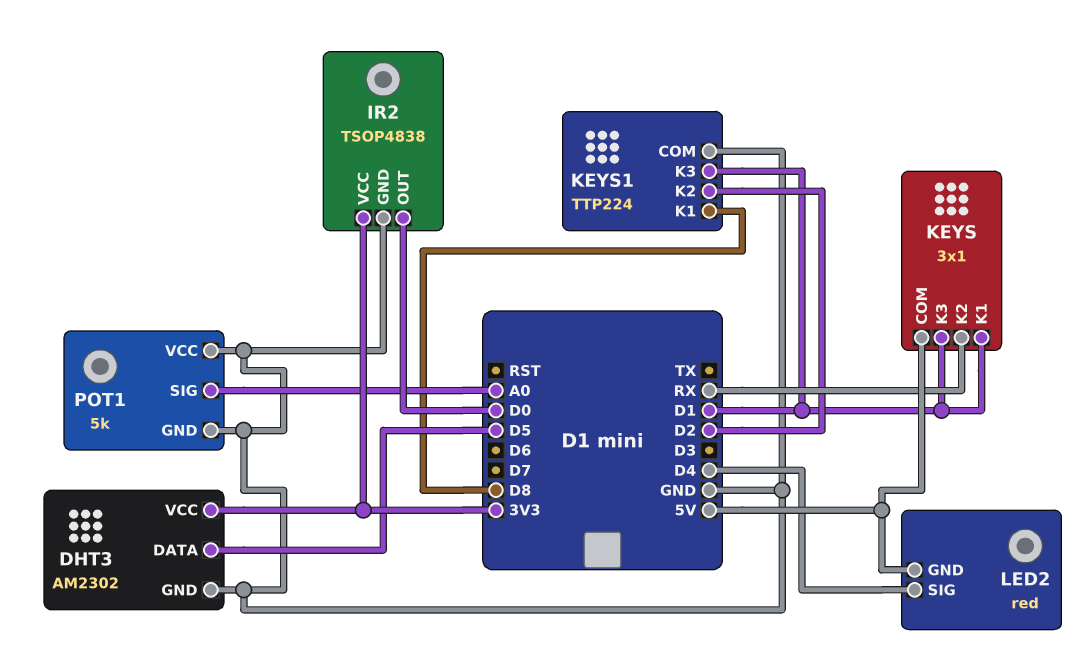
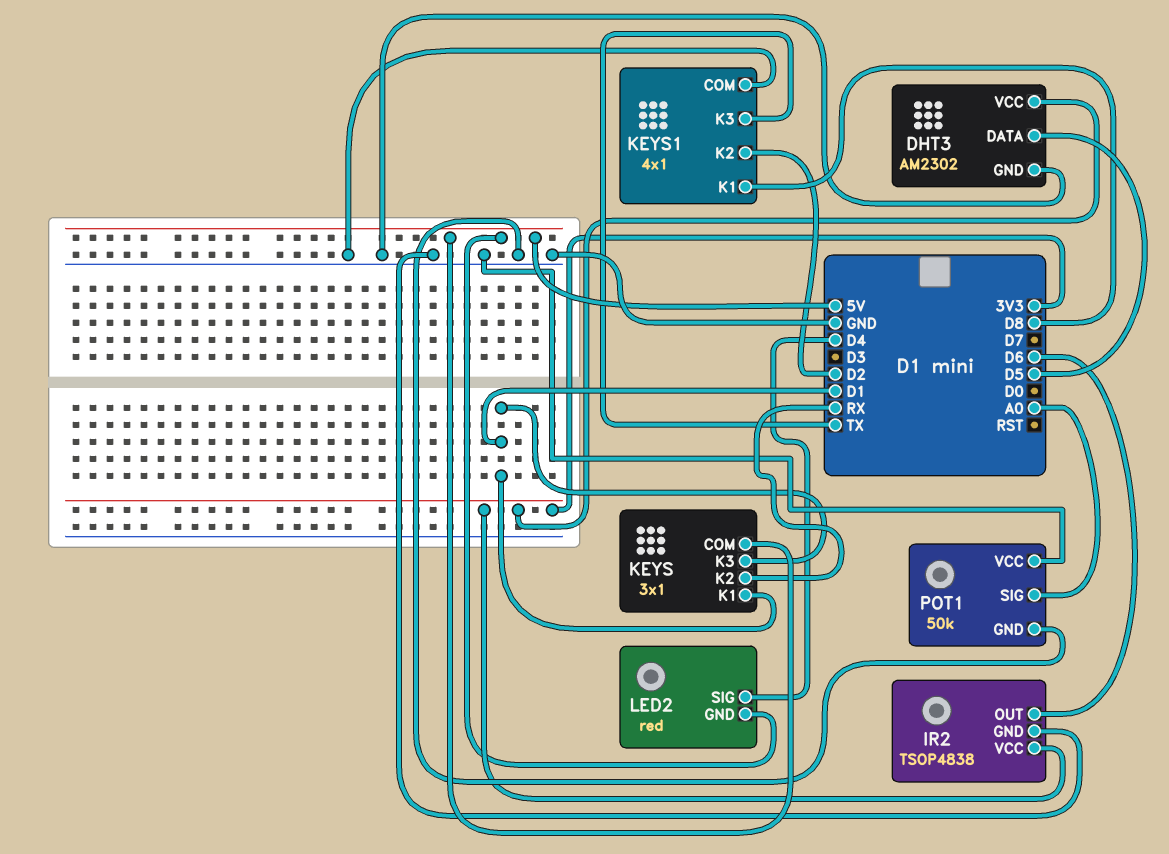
IR2 pin OUT: D0 -> D6
KEYS1: TTP224 -> 4x1
KEYS1 pin K3: D1 -> TX
POT1: 5k -> 50k

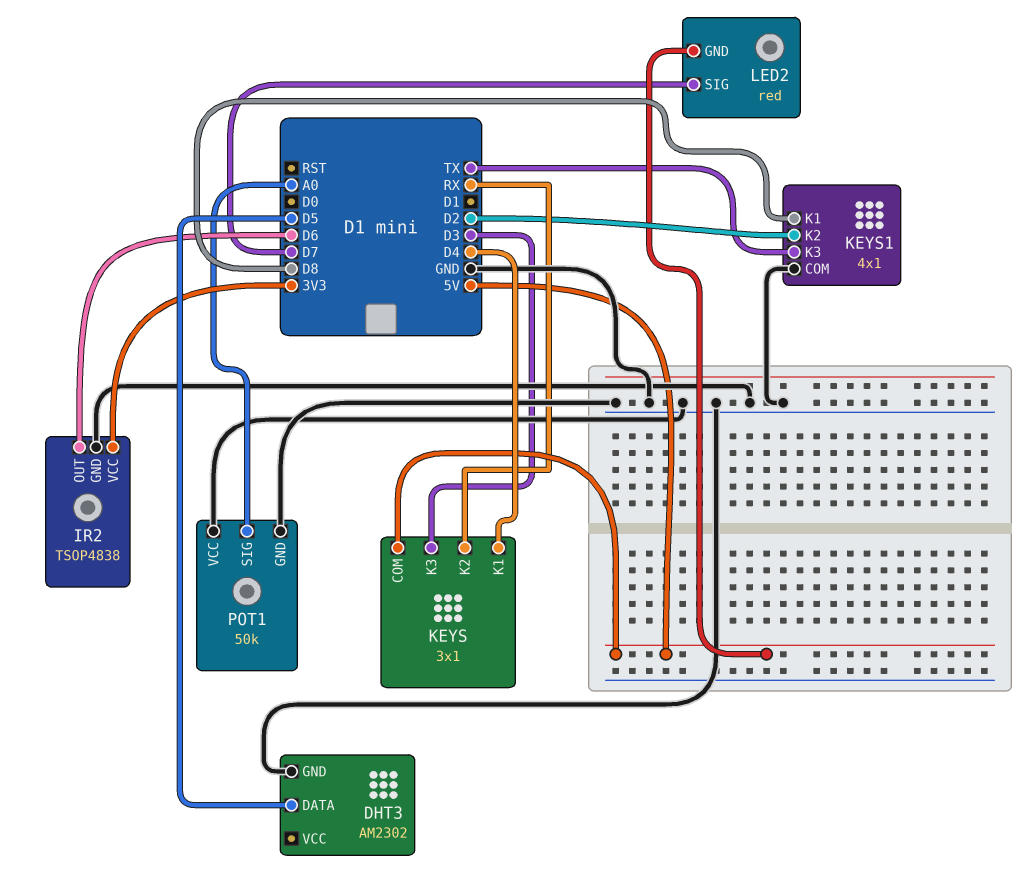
DHT3 pin VCC: 3V3 -> none
KEYS pin K1: D1 -> D4
KEYS pin K3: D1 -> D3
LED2 pin SIG: D4 -> D7

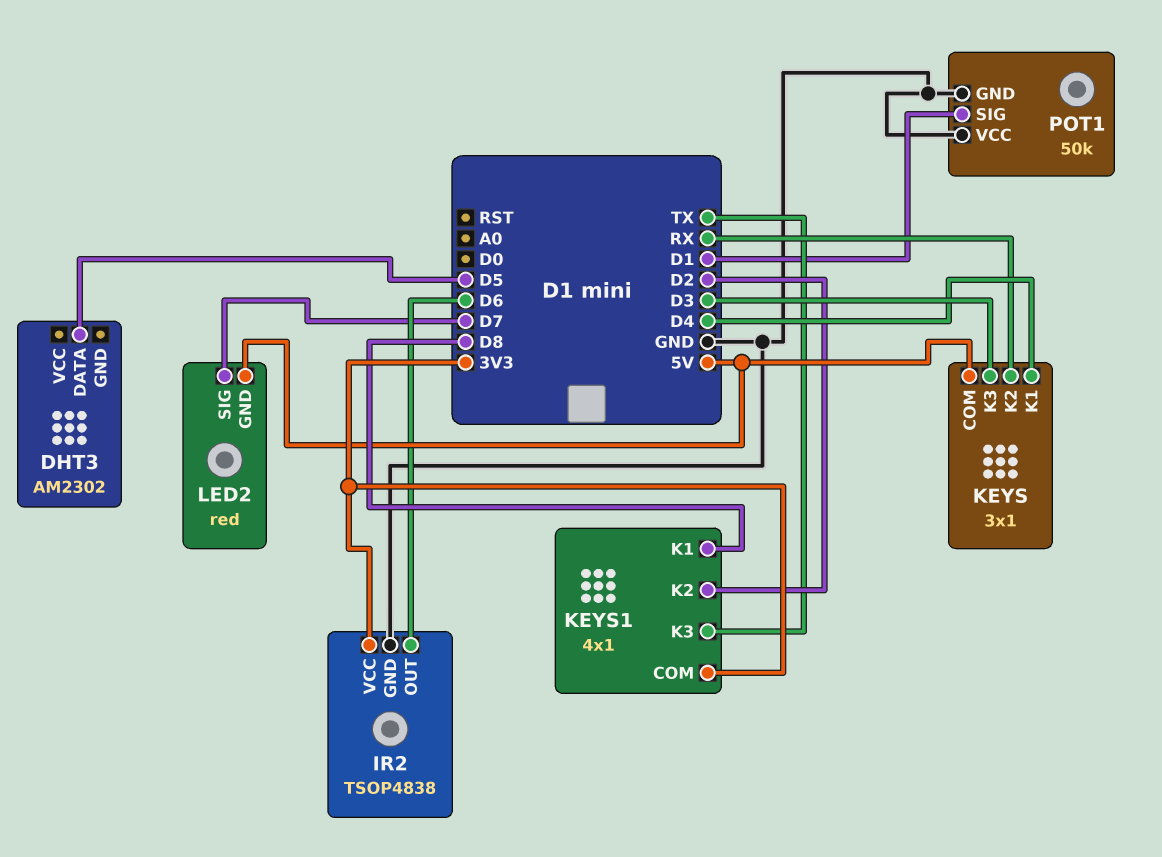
DHT3 pin GND: GND -> none
KEYS1 pin COM: GND -> 3V3
POT1 pin SIG: A0 -> D1

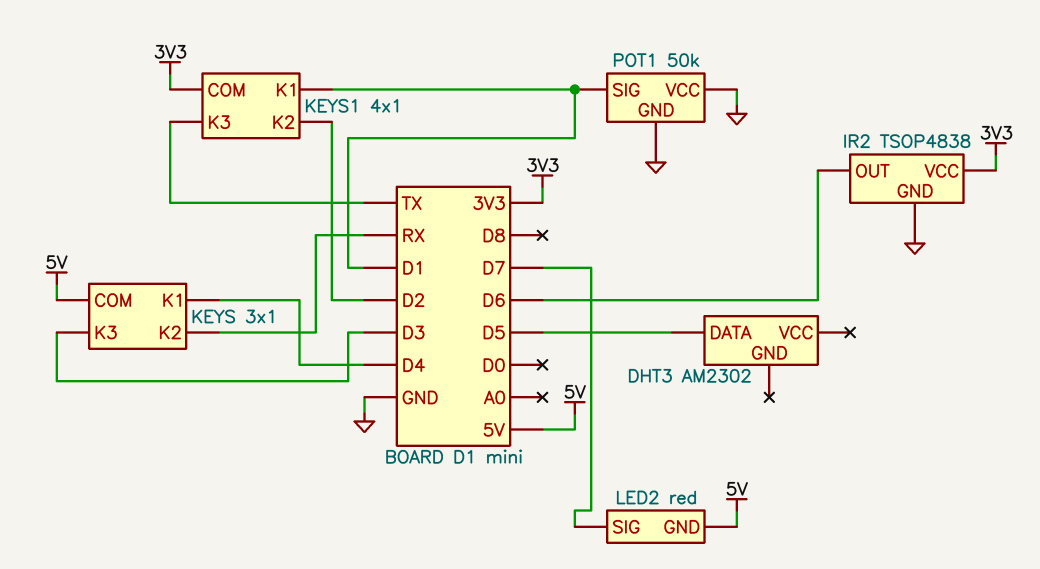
KEYS1 pin K1: D8 -> D1

